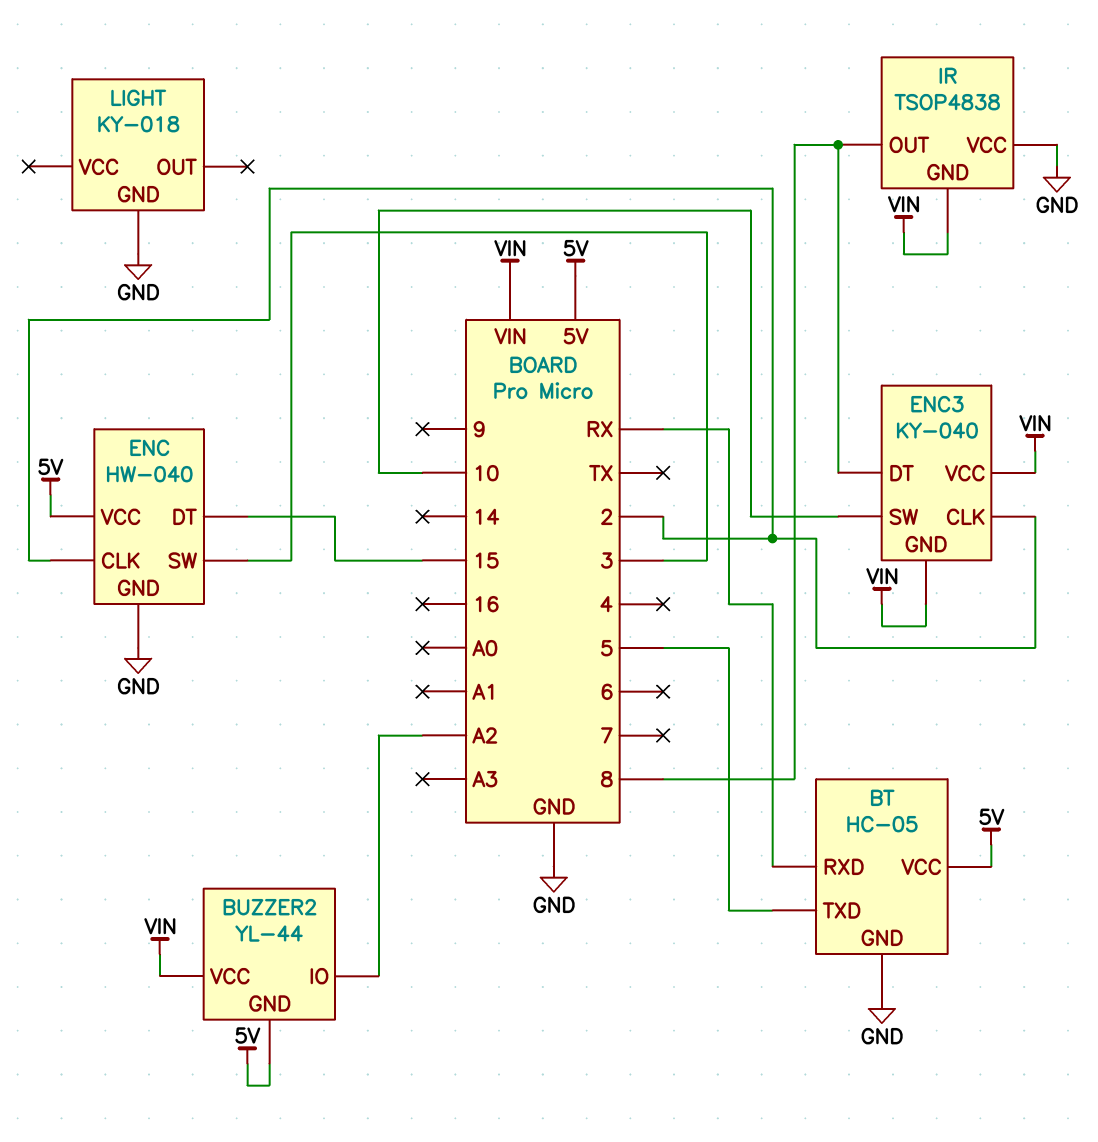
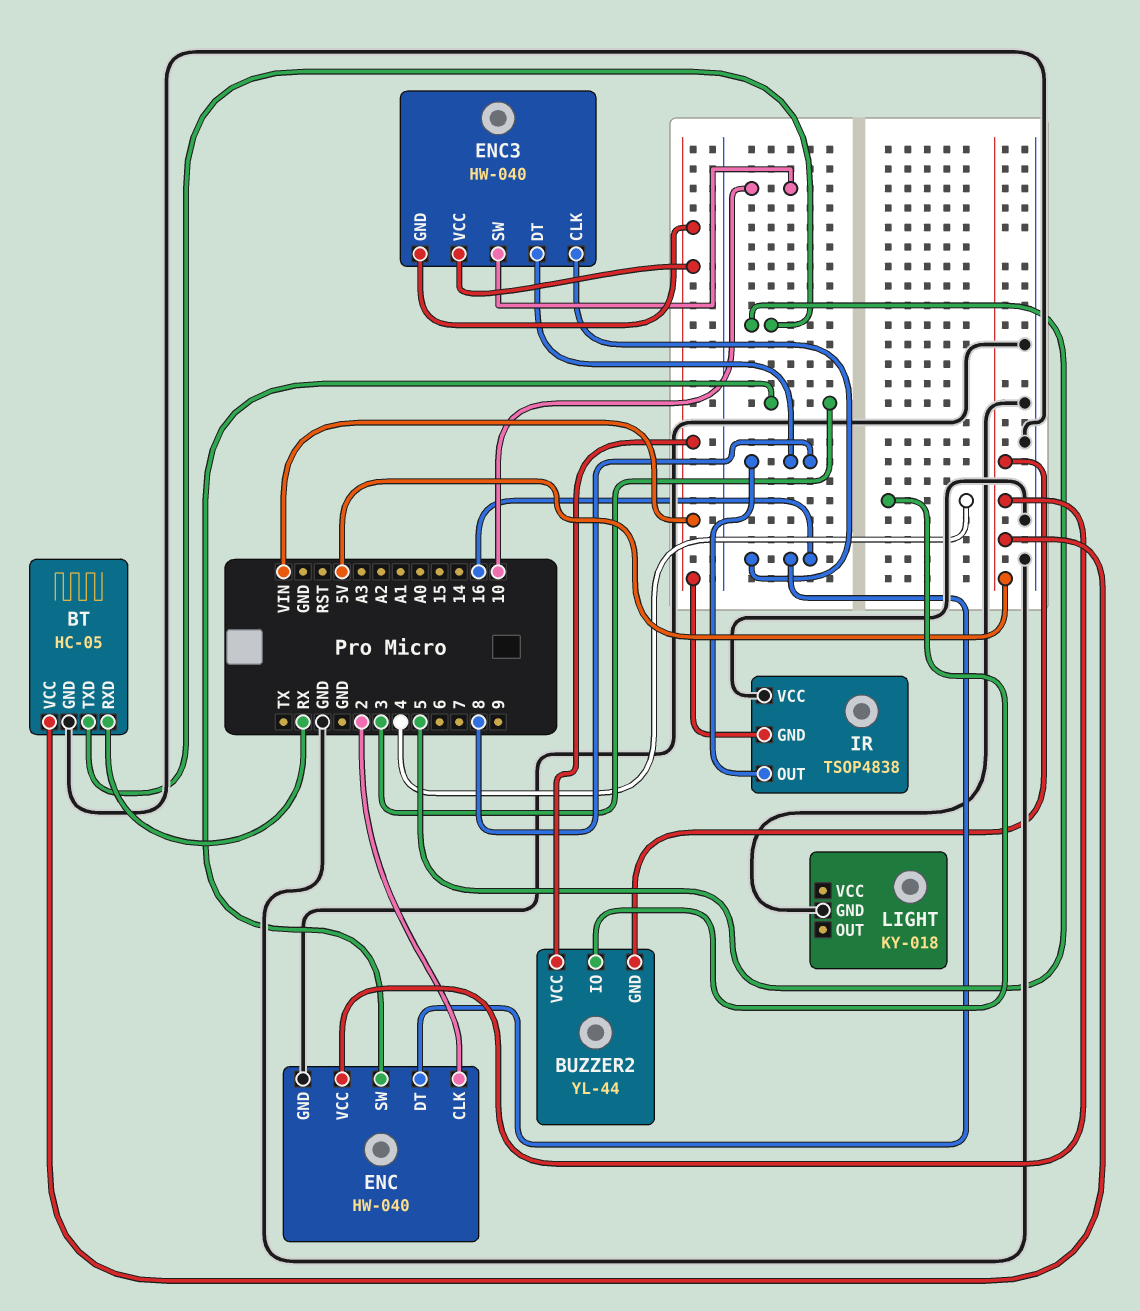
BUZZER2 pin IO: A2 -> 4
ENC pin DT: 15 -> 16
ENC3: KY-040 -> HW-040
ENC3 pin CLK: 2 -> 16

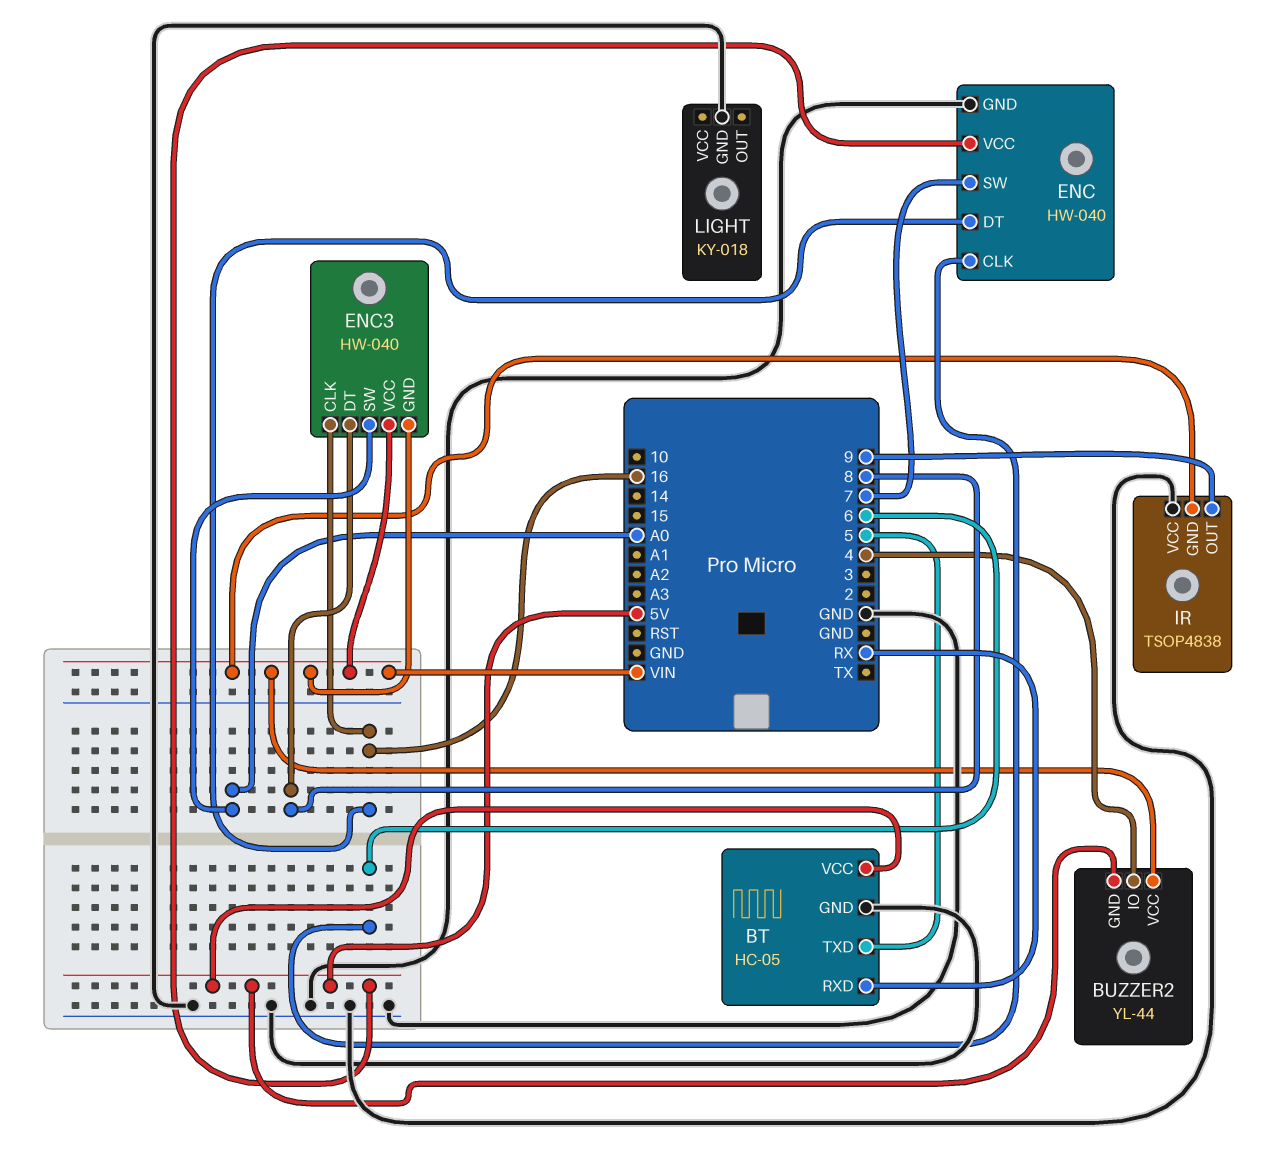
ENC pin CLK: 2 -> 6
ENC pin SW: 3 -> 7
ENC3 pin SW: 10 -> A0
IR pin OUT: 8 -> 9

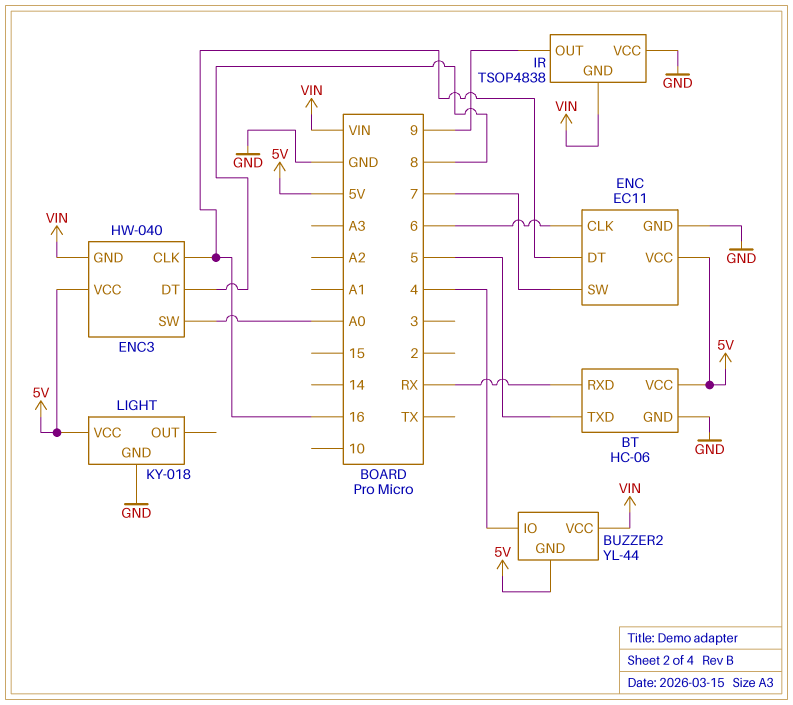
BT: HC-05 -> HC-06
ENC: HW-040 -> EC11
ENC3 pin VCC: VIN -> 5V
LIGHT pin VCC: none -> 5V

